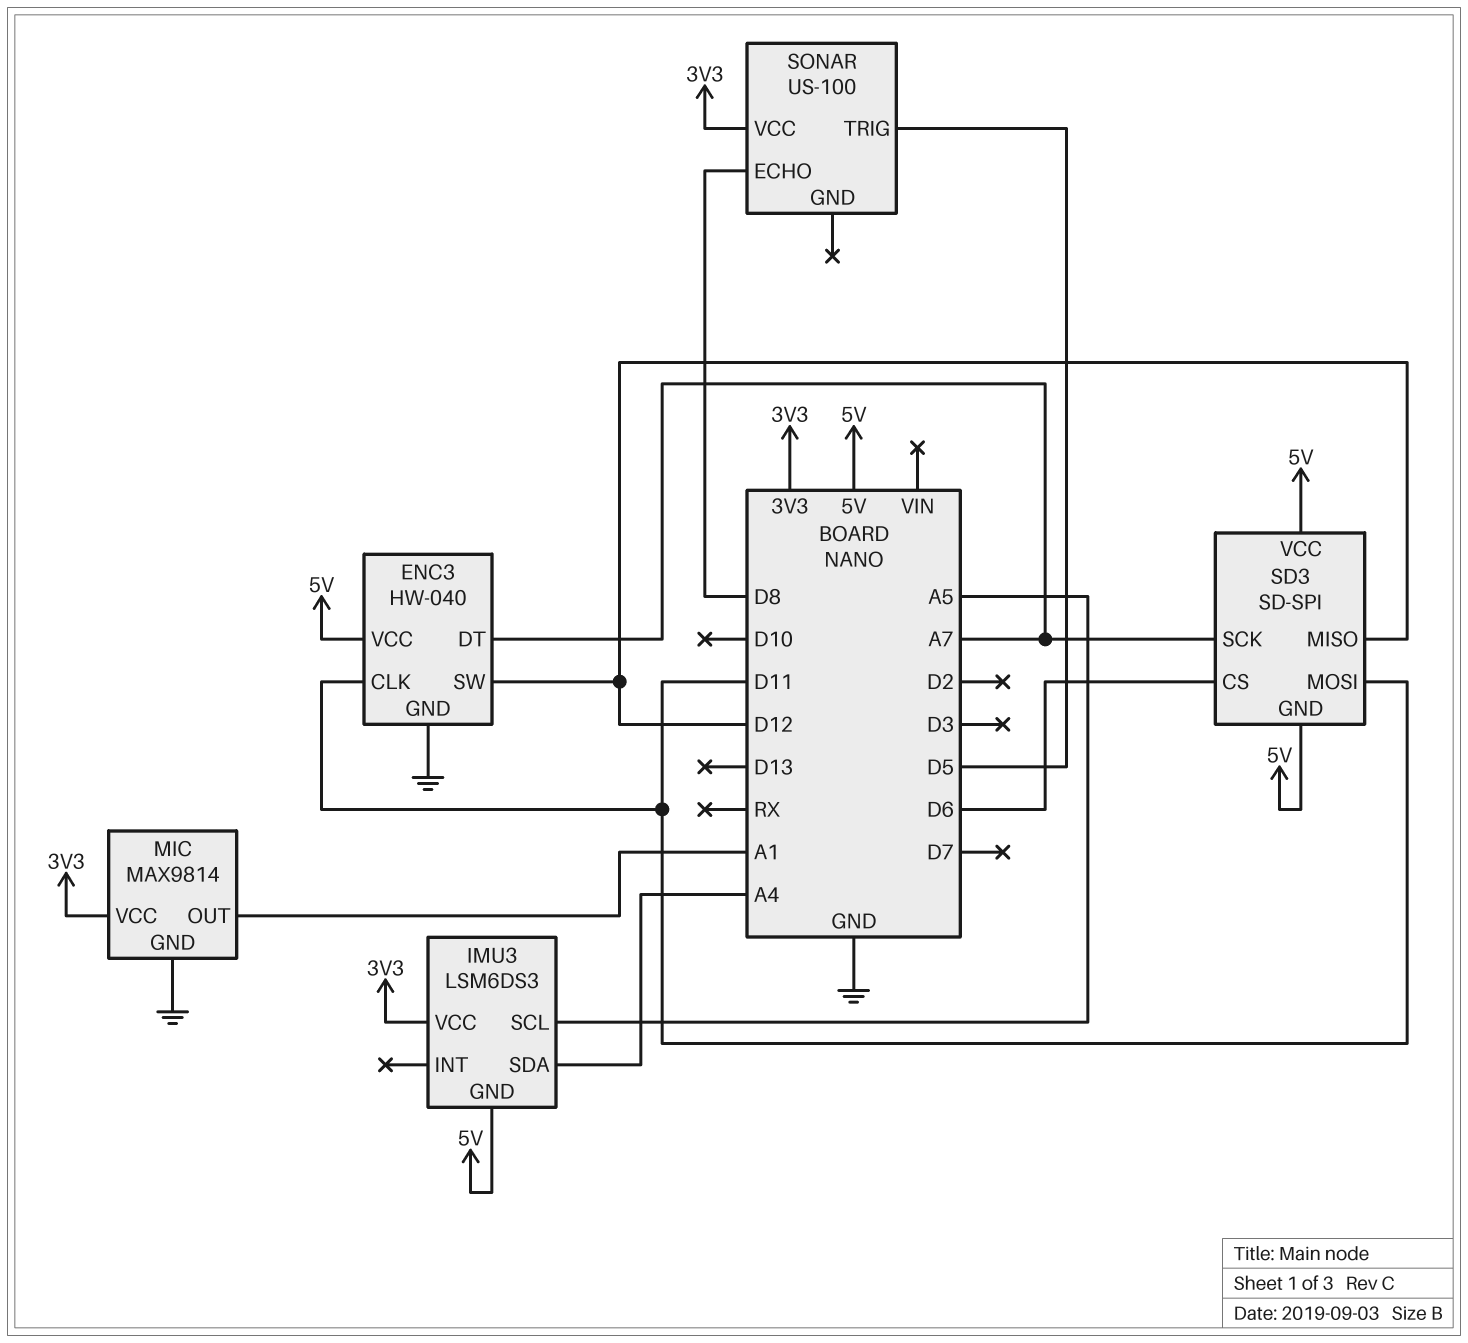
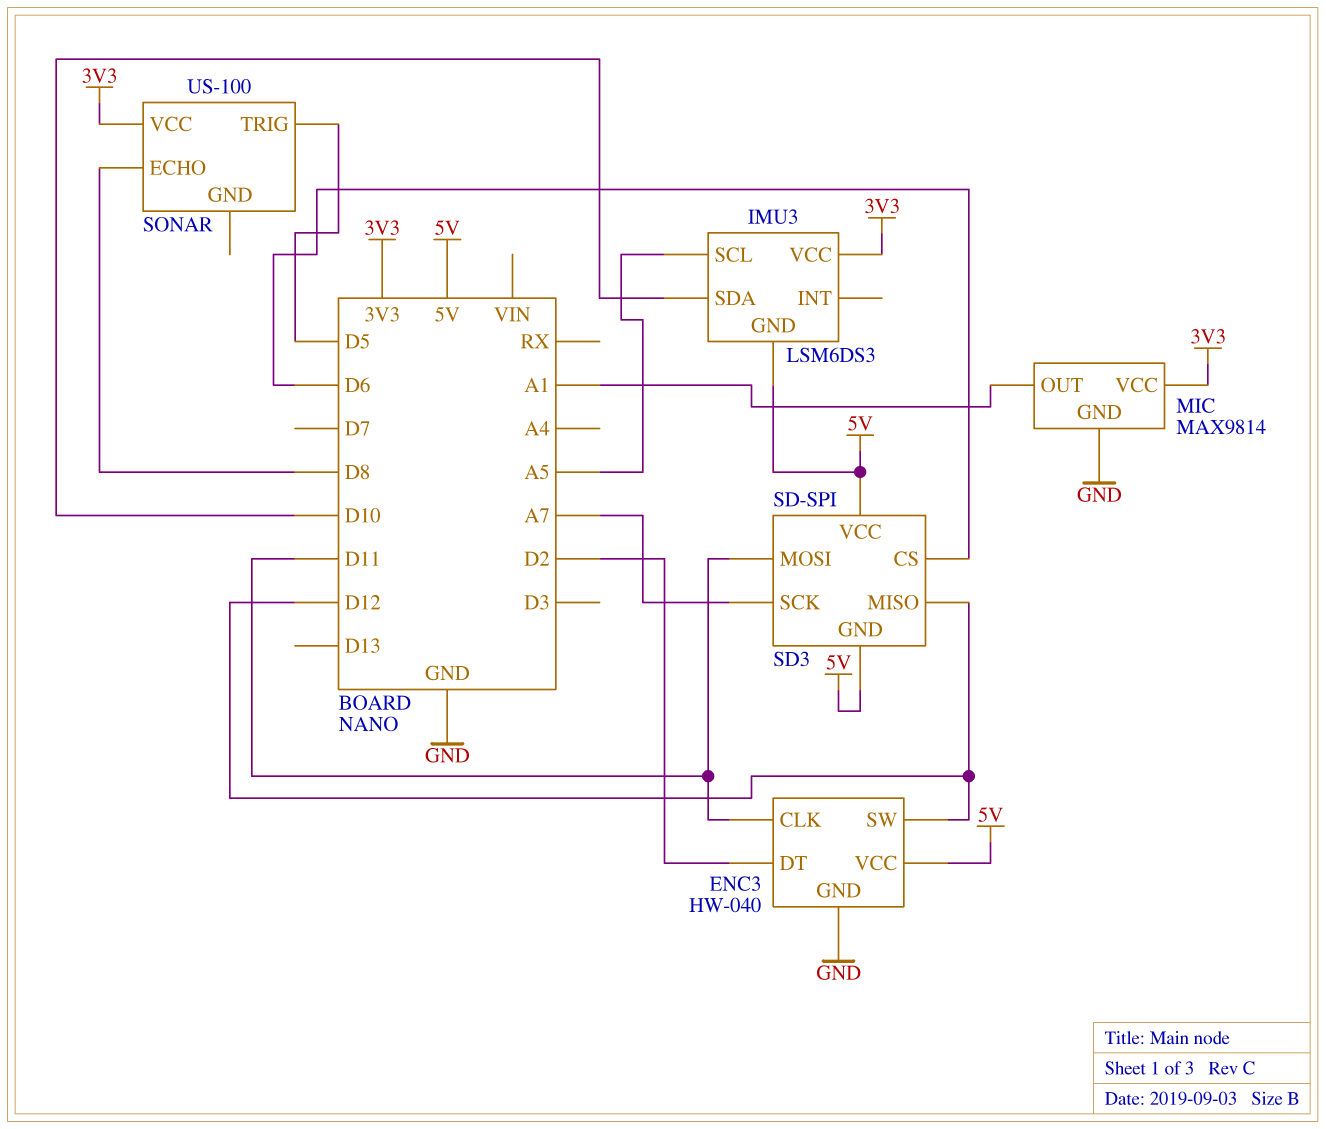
ENC3 pin DT: A7 -> D2
IMU3 pin SDA: A4 -> D10

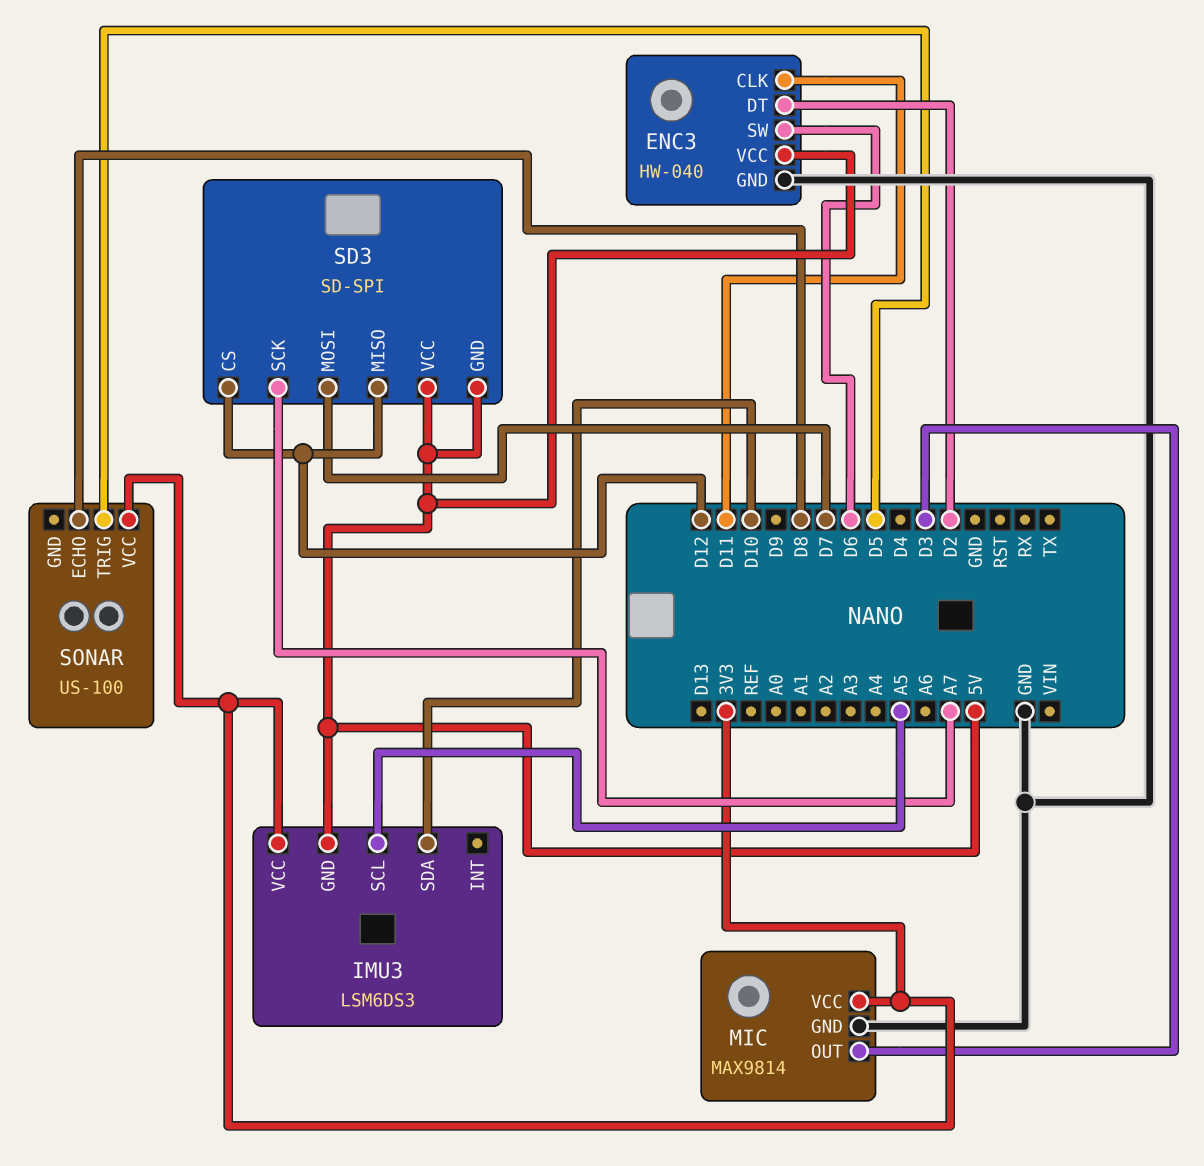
ENC3 pin SW: D12 -> D6
MIC pin OUT: A1 -> D3
SD3 pin CS: D6 -> D12
SD3 pin MOSI: D11 -> D7

